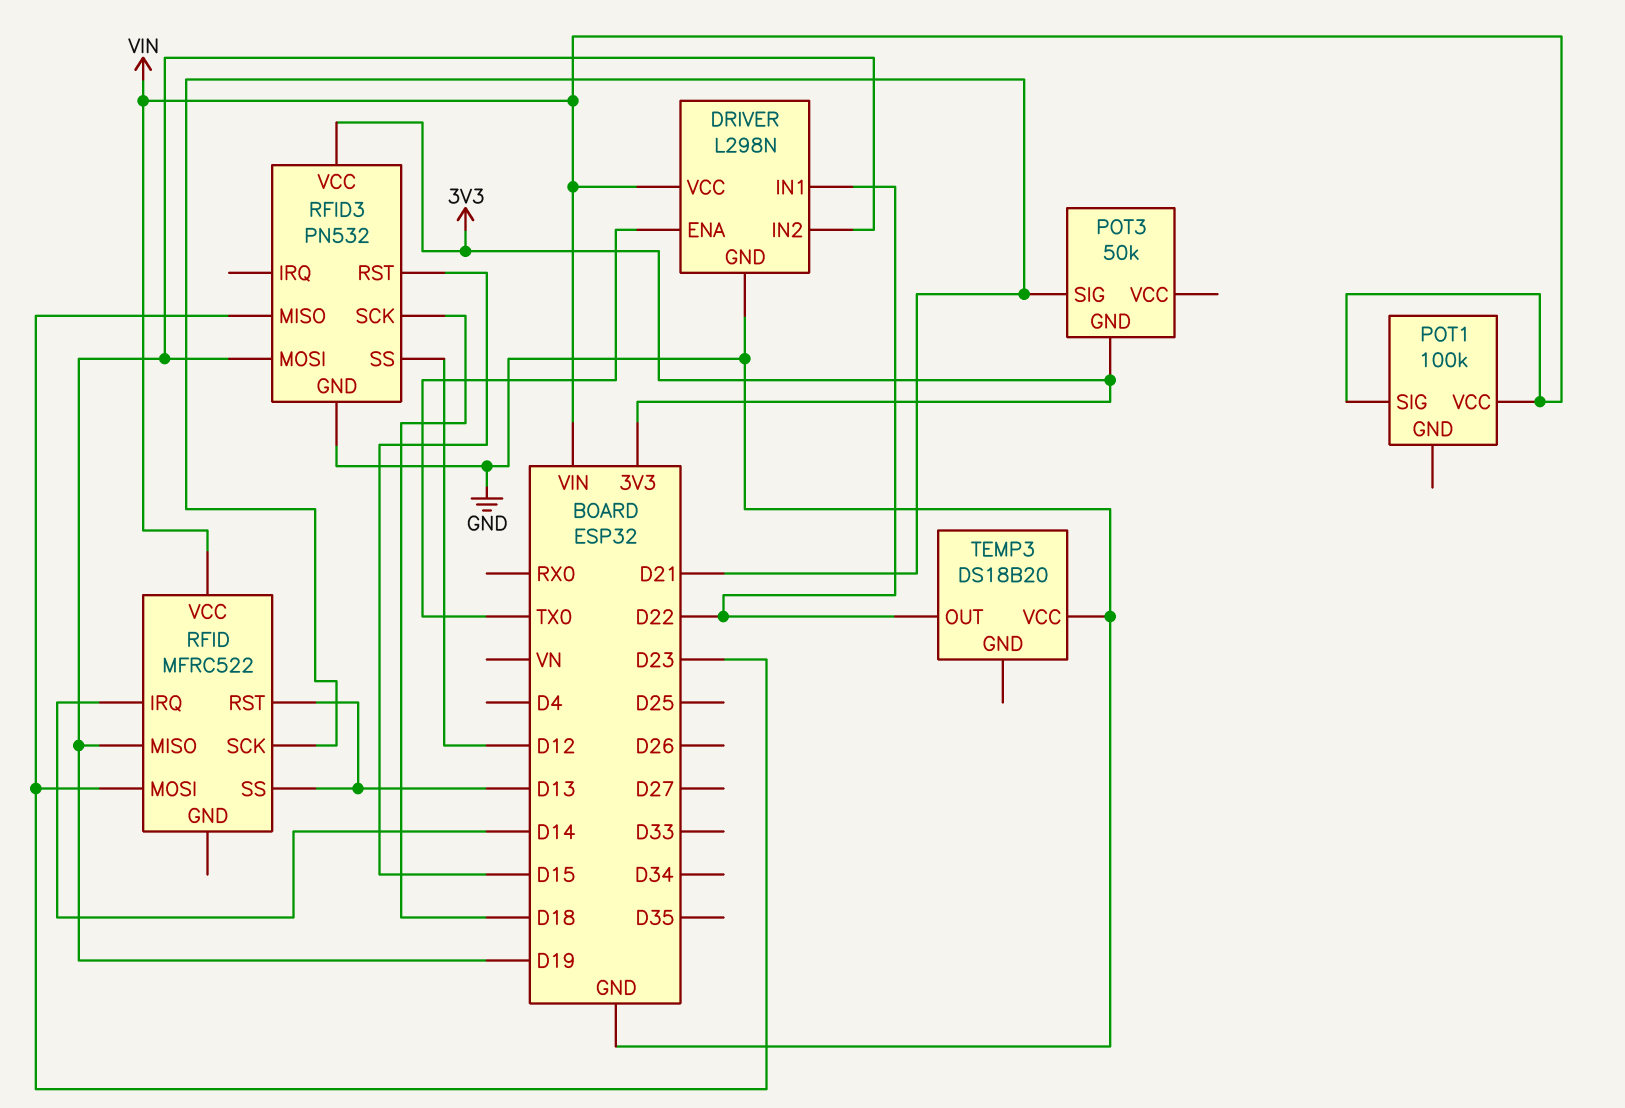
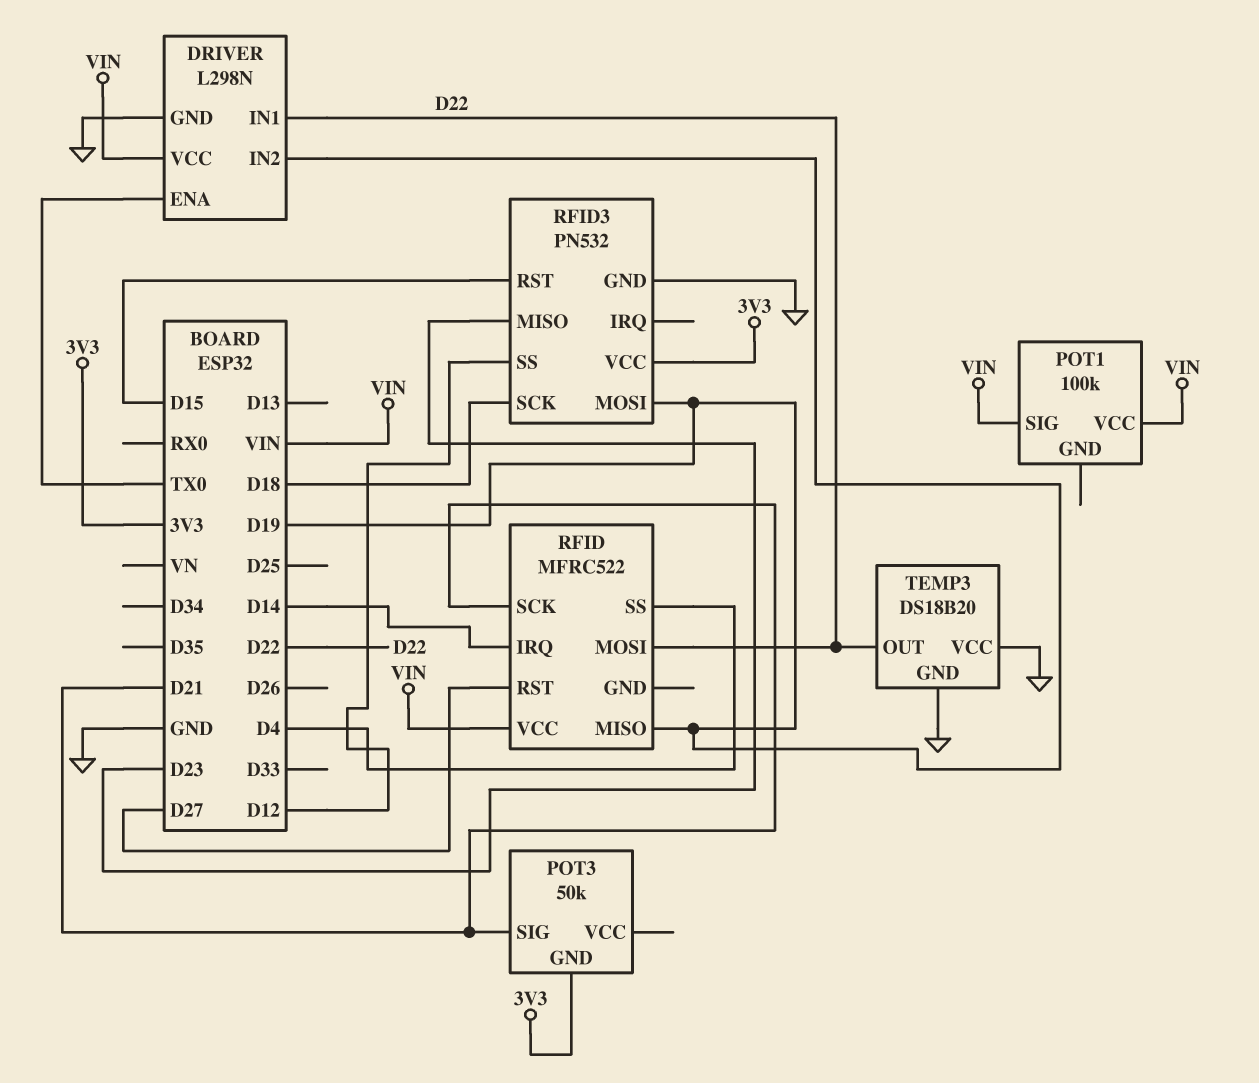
RFID pin MOSI: D23 -> D22
RFID pin RST: D13 -> D27
RFID pin SS: D13 -> D4
TEMP3 pin GND: none -> GND

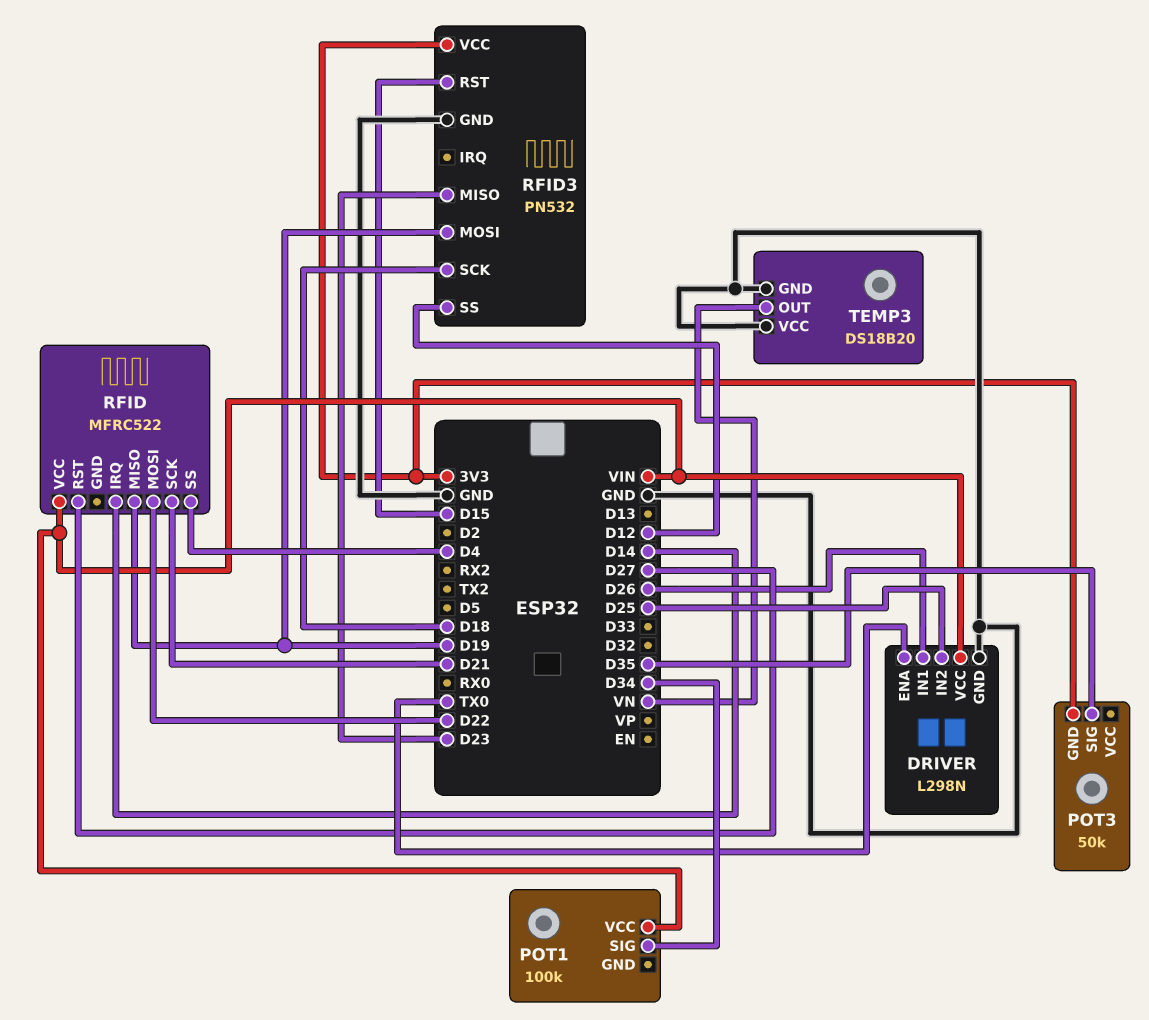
DRIVER pin IN1: D22 -> D26
DRIVER pin IN2: D19 -> D25
POT1 pin SIG: VIN -> D34
POT3 pin SIG: D21 -> D35
TEMP3 pin OUT: D22 -> VN

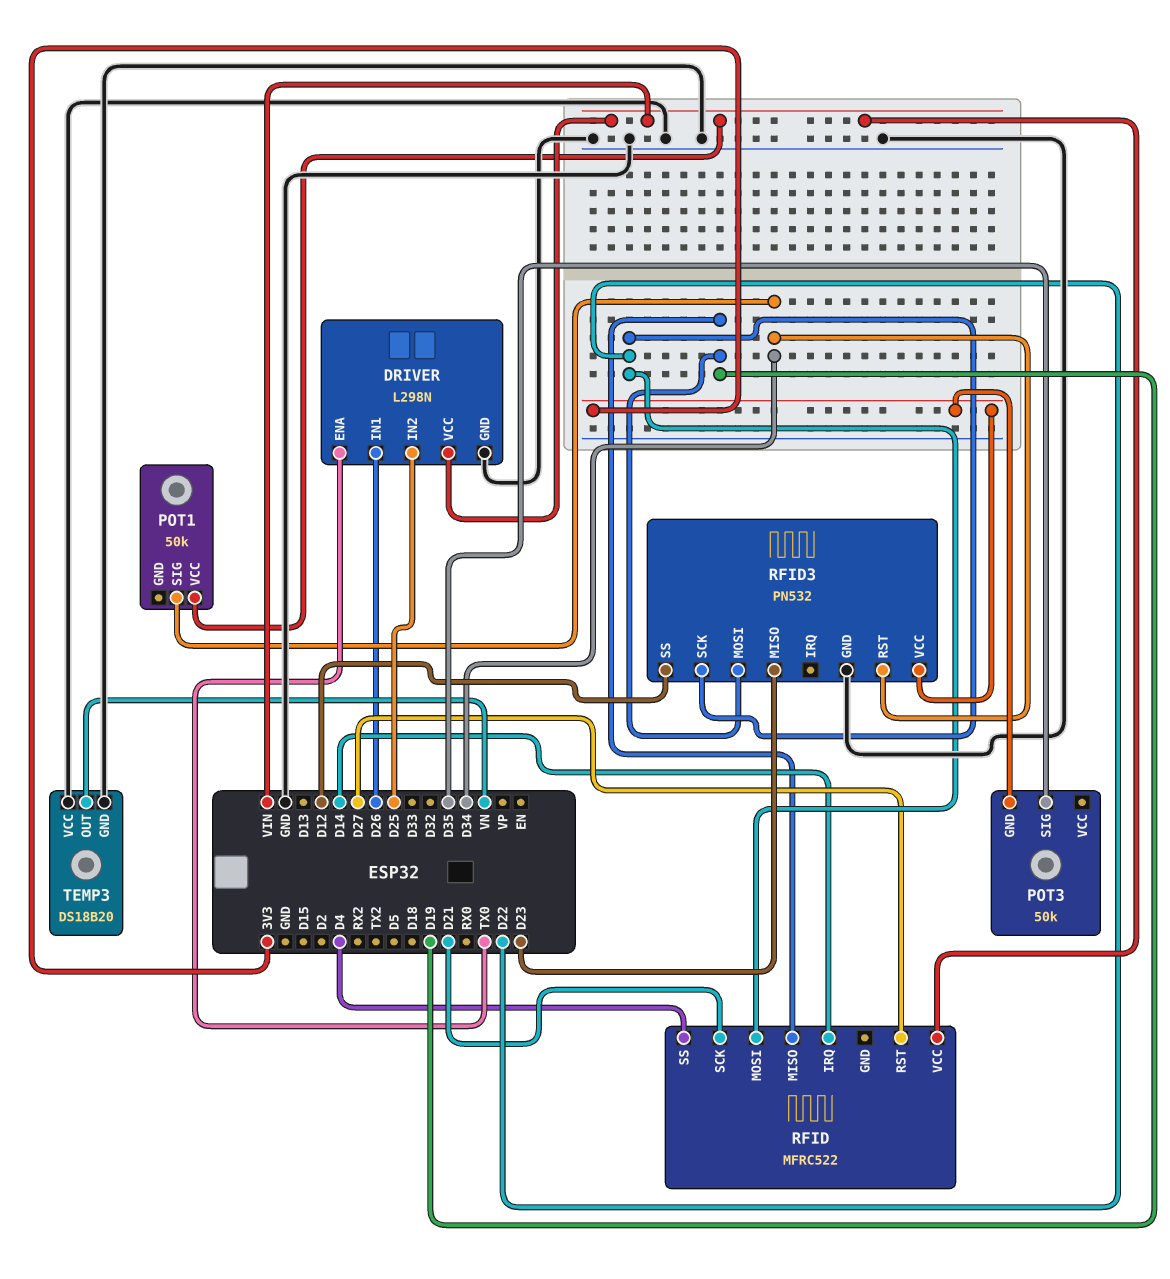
POT1: 100k -> 50k
RFID3 pin RST: D15 -> D34
RFID3 pin SCK: D18 -> D22

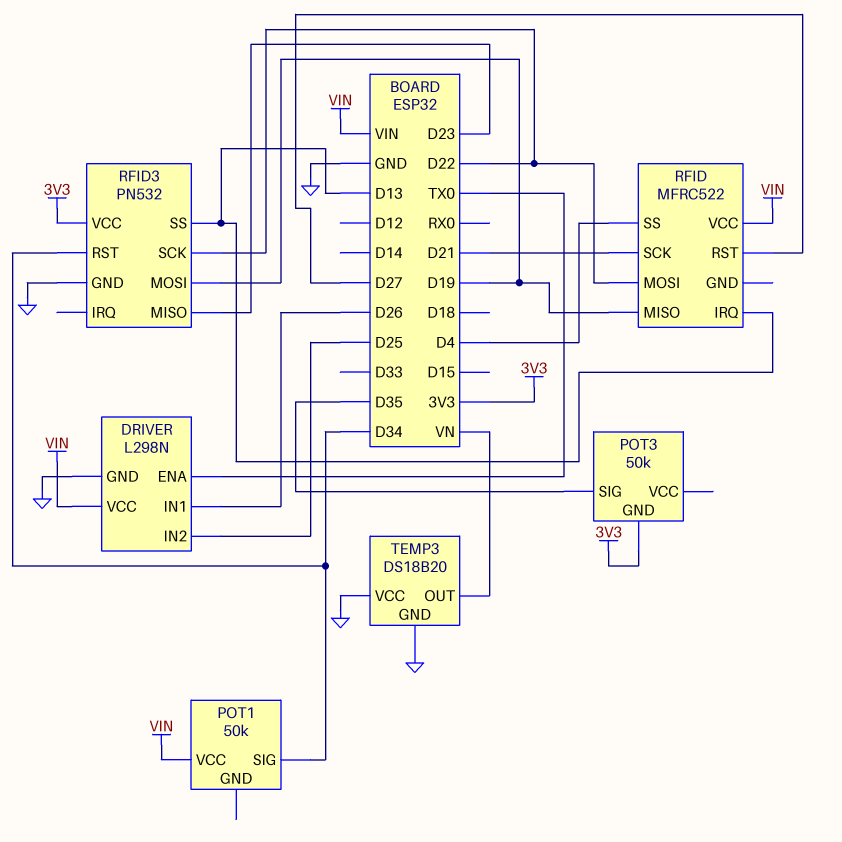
RFID pin IRQ: D14 -> D13
RFID3 pin SS: D12 -> D13

